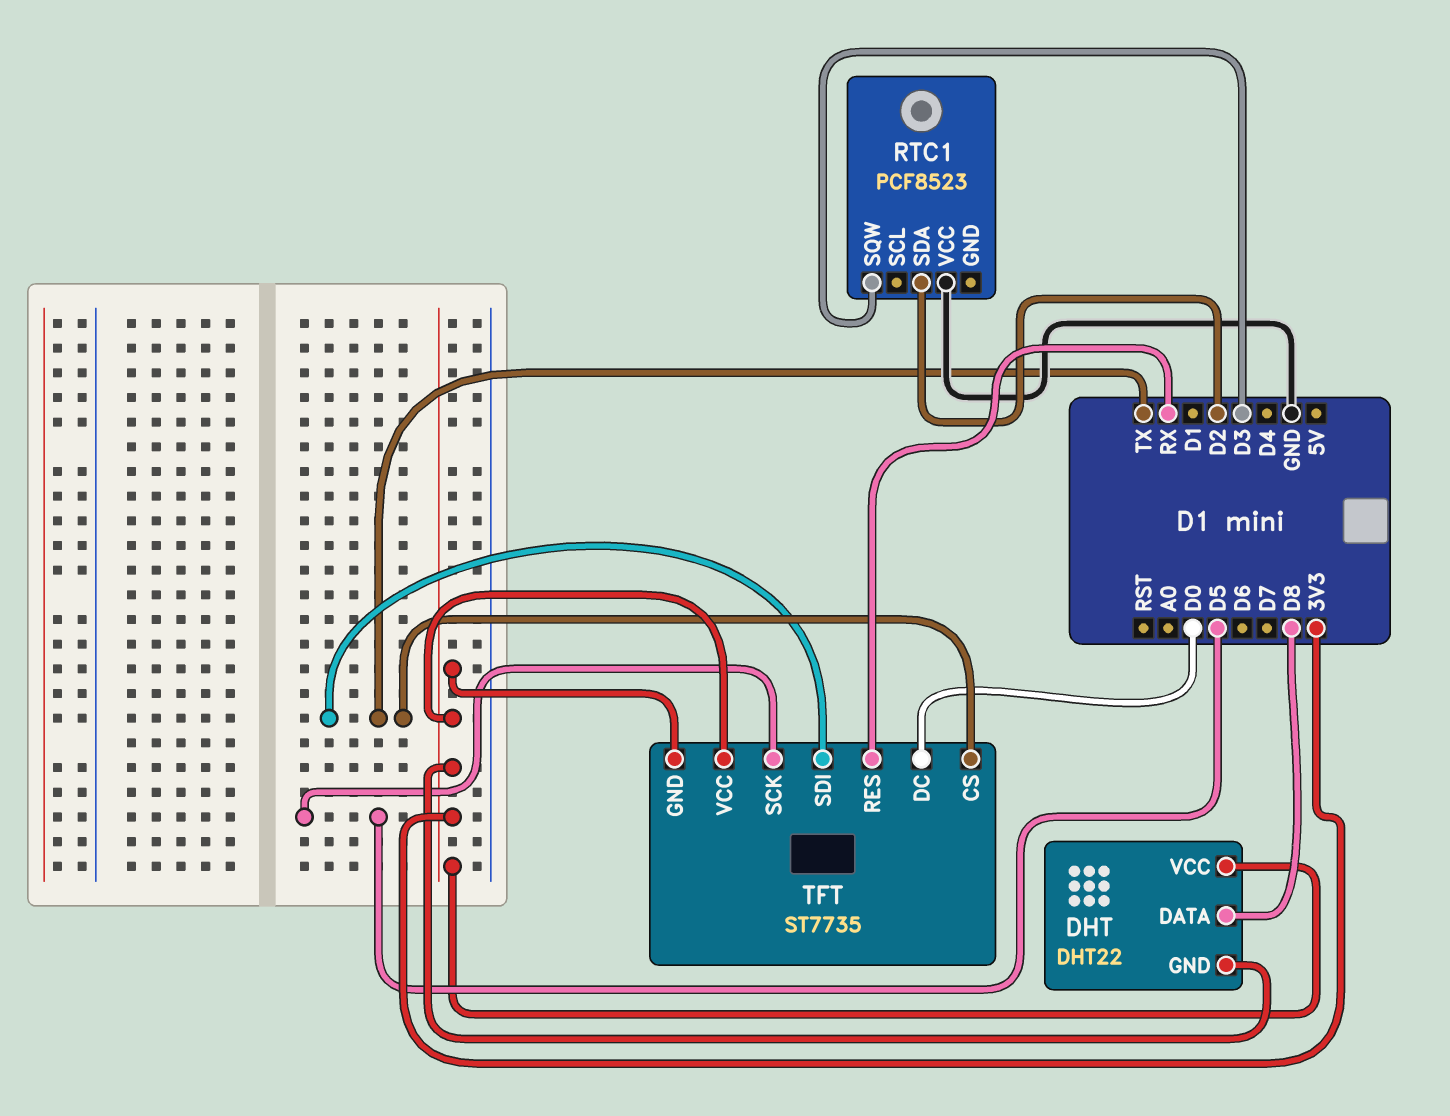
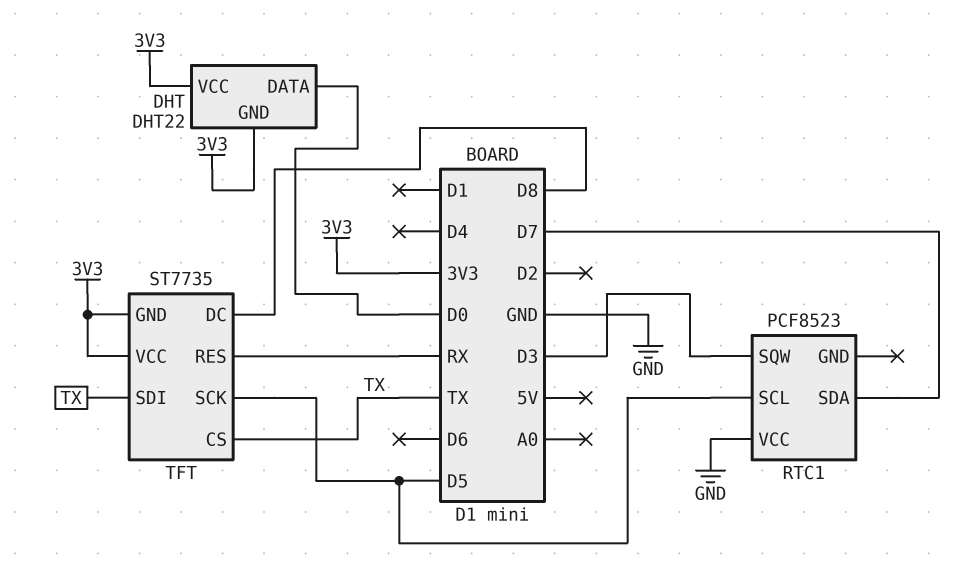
DHT pin DATA: D8 -> D0
RTC1 pin SCL: none -> D5
RTC1 pin SDA: D2 -> D7
TFT pin DC: D0 -> D8

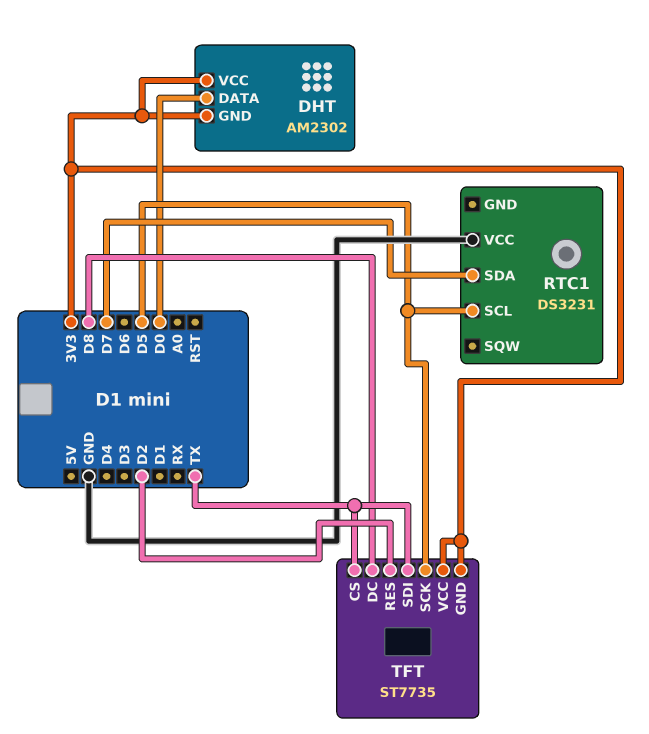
DHT: DHT22 -> AM2302
RTC1: PCF8523 -> DS3231
RTC1 pin SQW: D3 -> none
TFT pin RES: RX -> D2

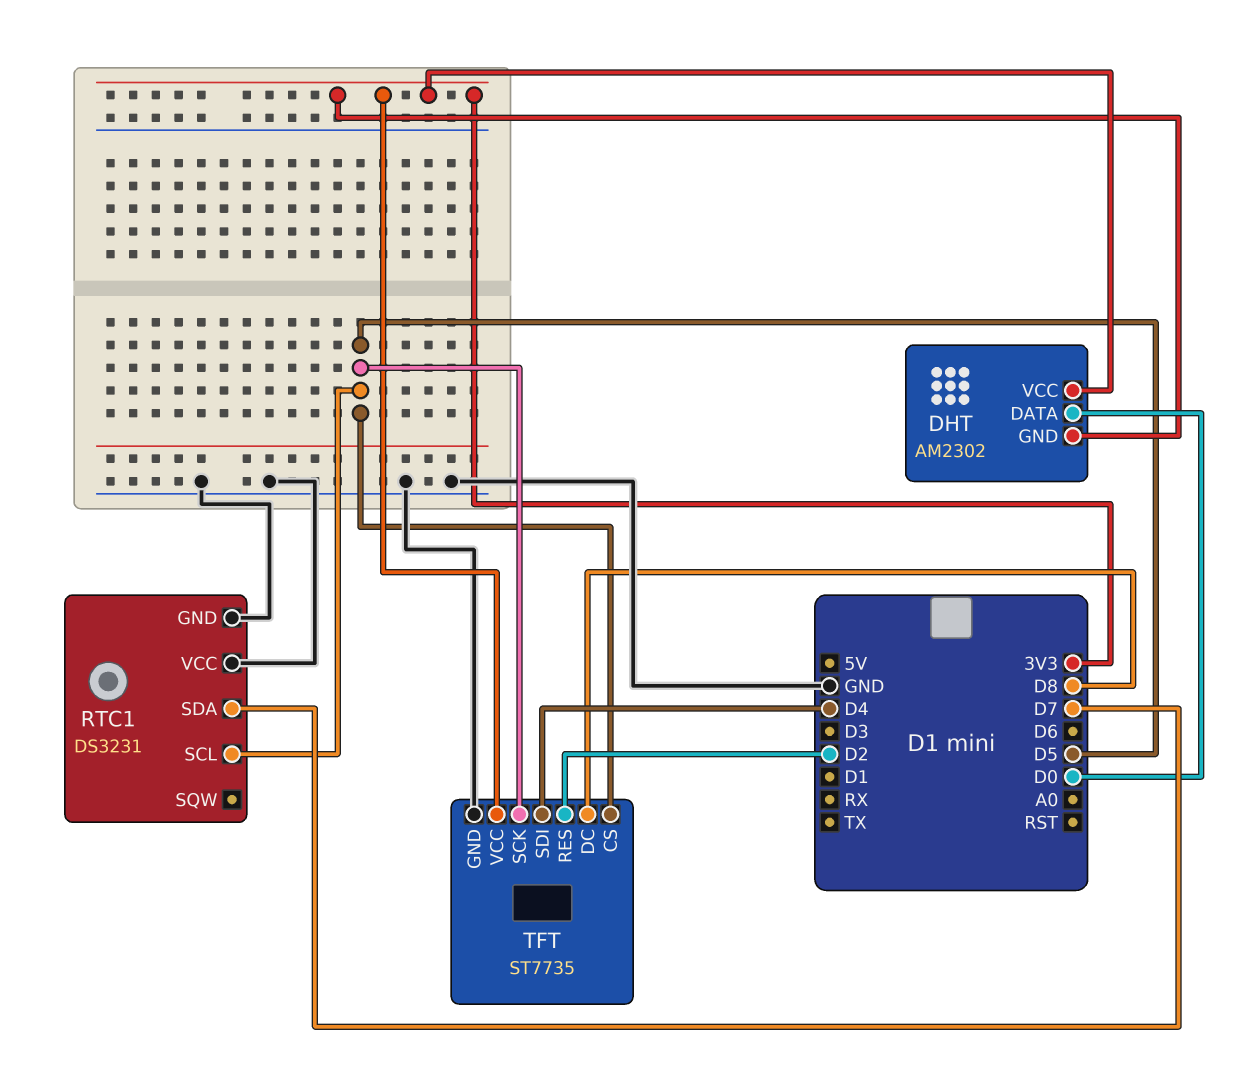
RTC1 pin GND: none -> GND
TFT pin CS: TX -> D5
TFT pin GND: 3V3 -> GND
TFT pin SDI: TX -> D4

